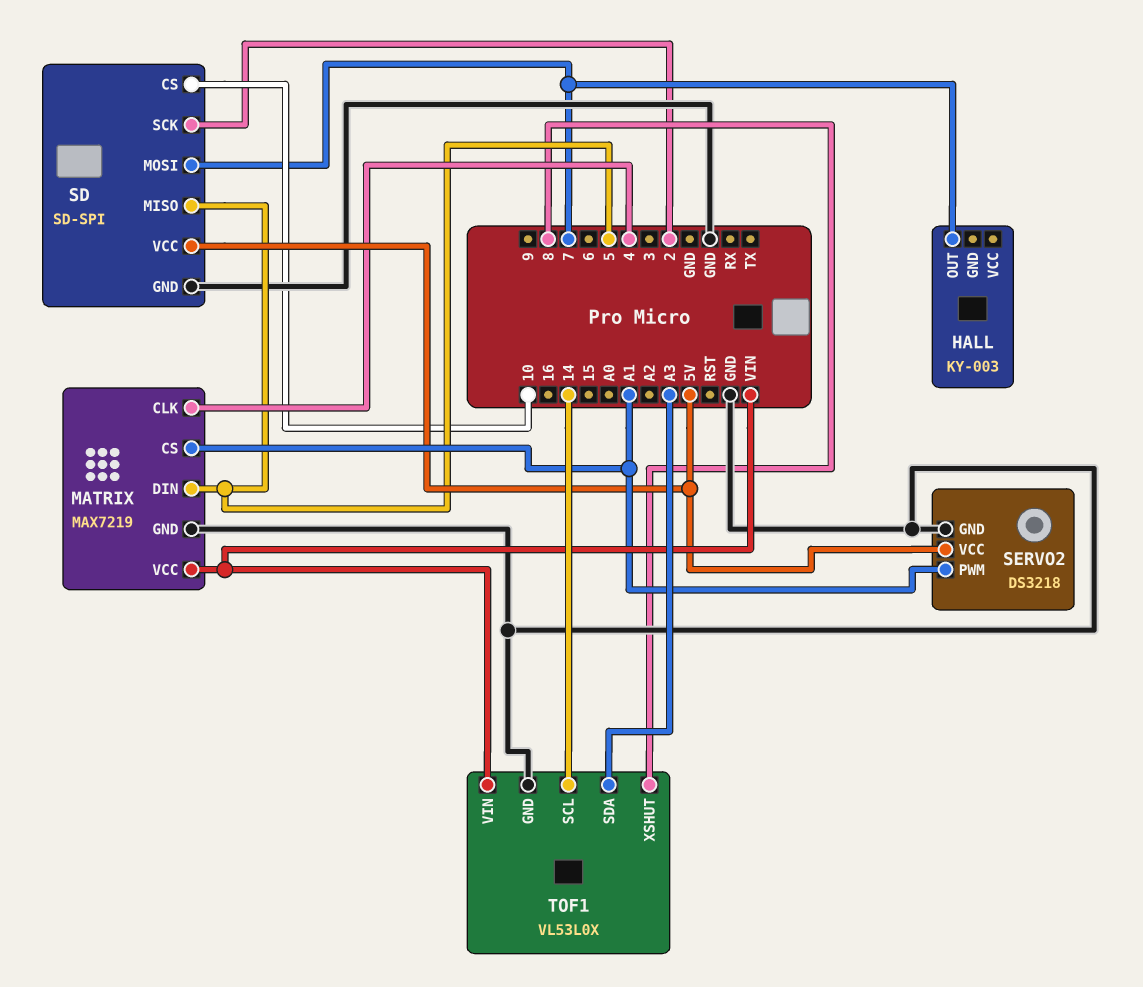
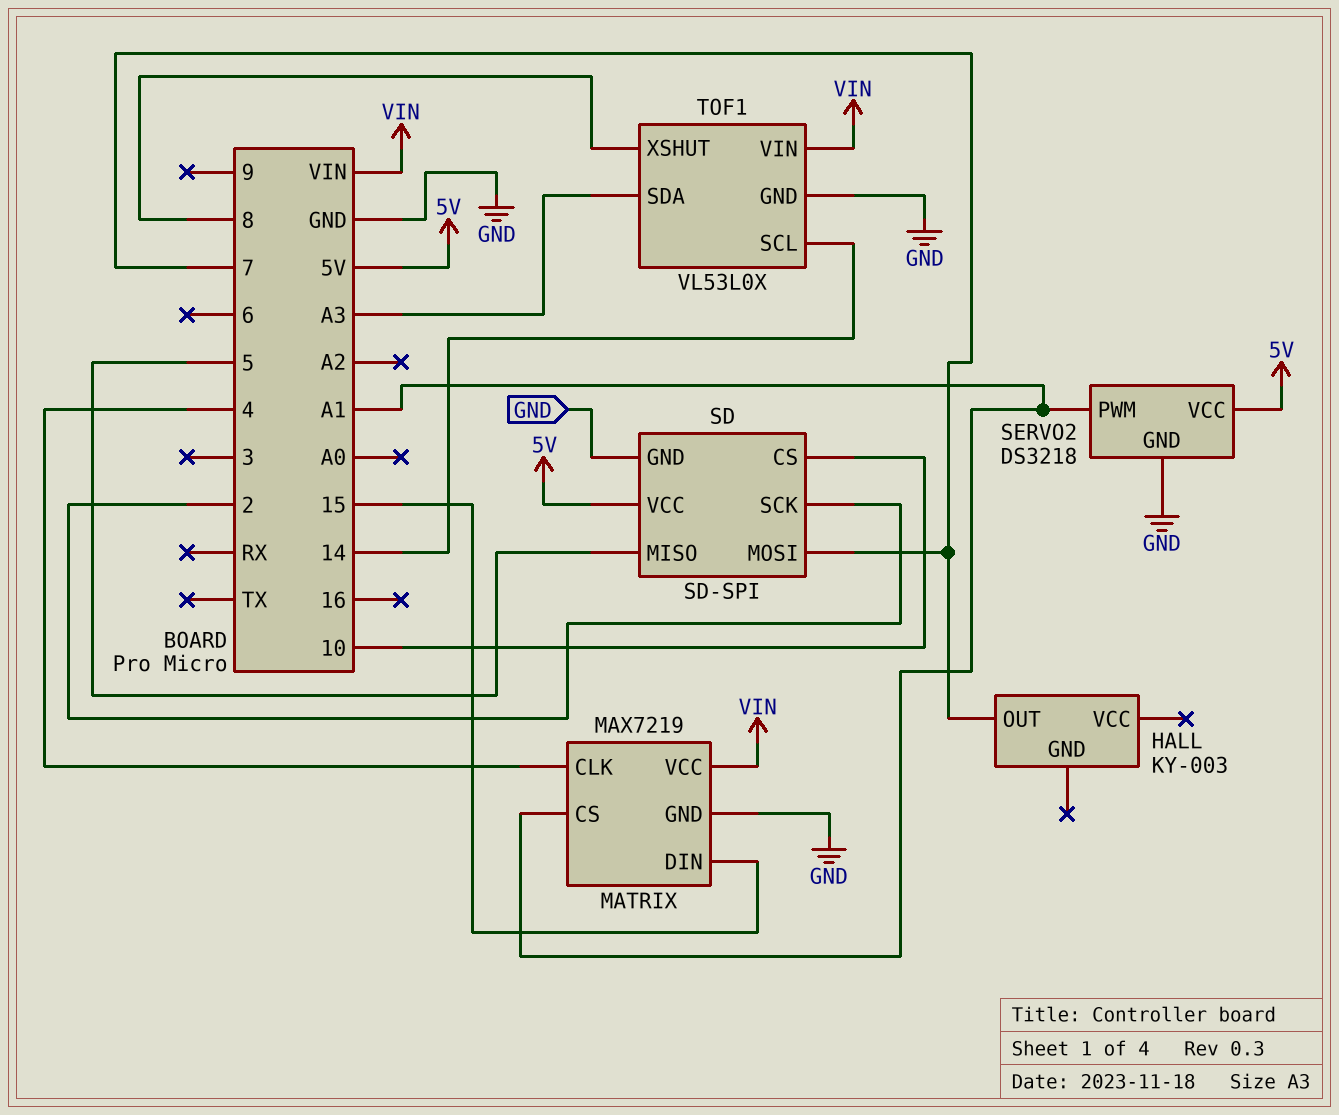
MATRIX pin DIN: 5 -> 15

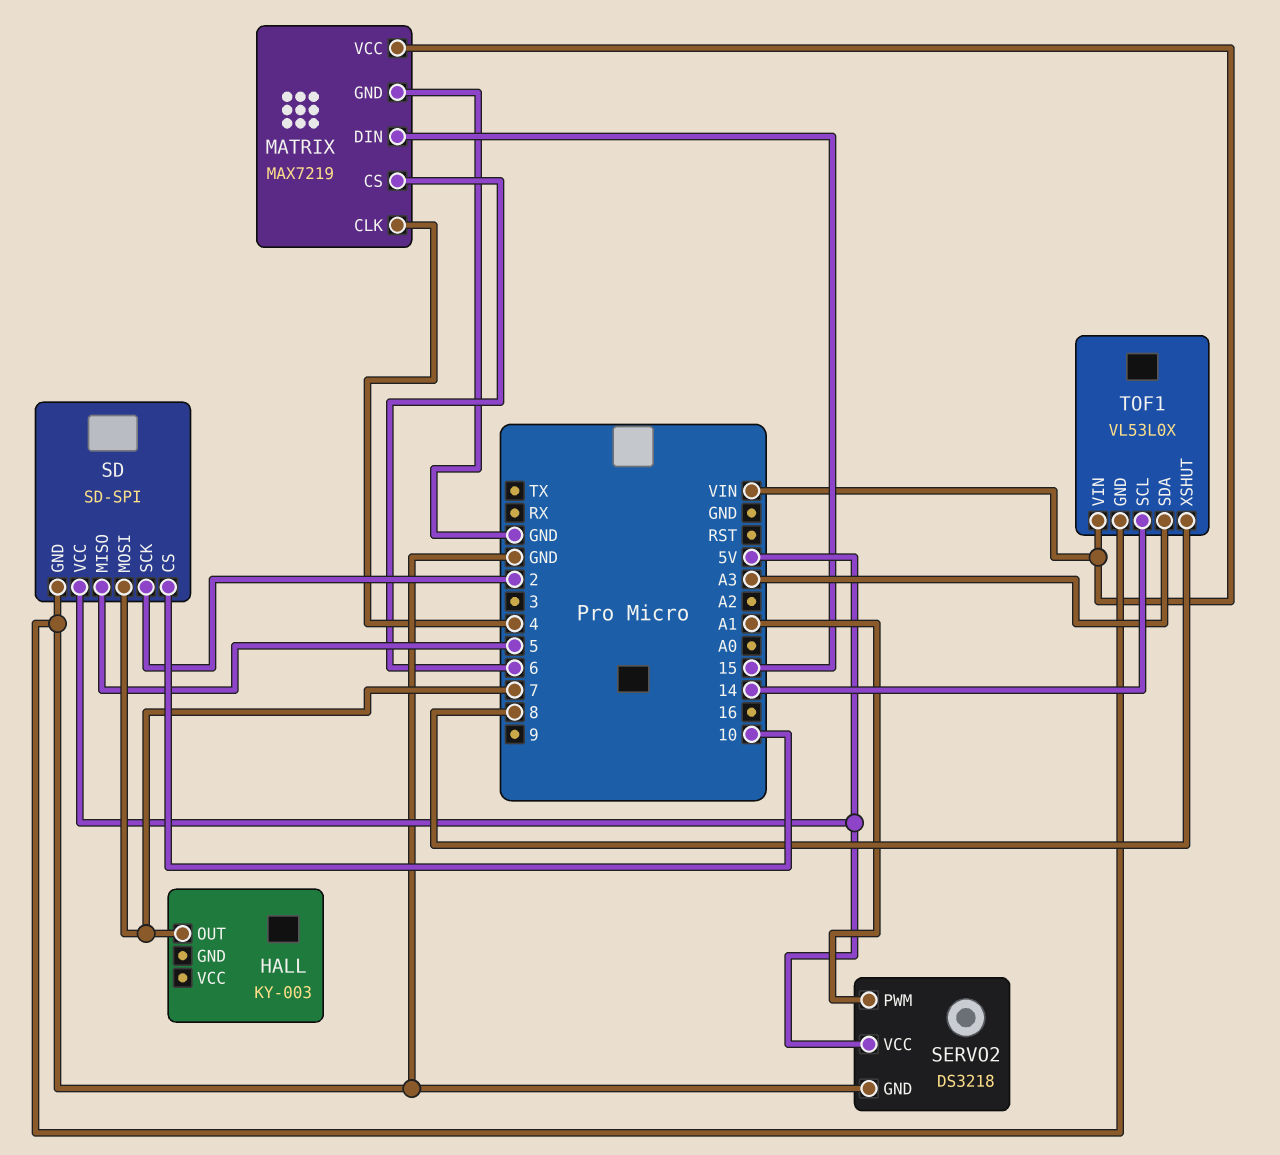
MATRIX pin CS: A1 -> 6

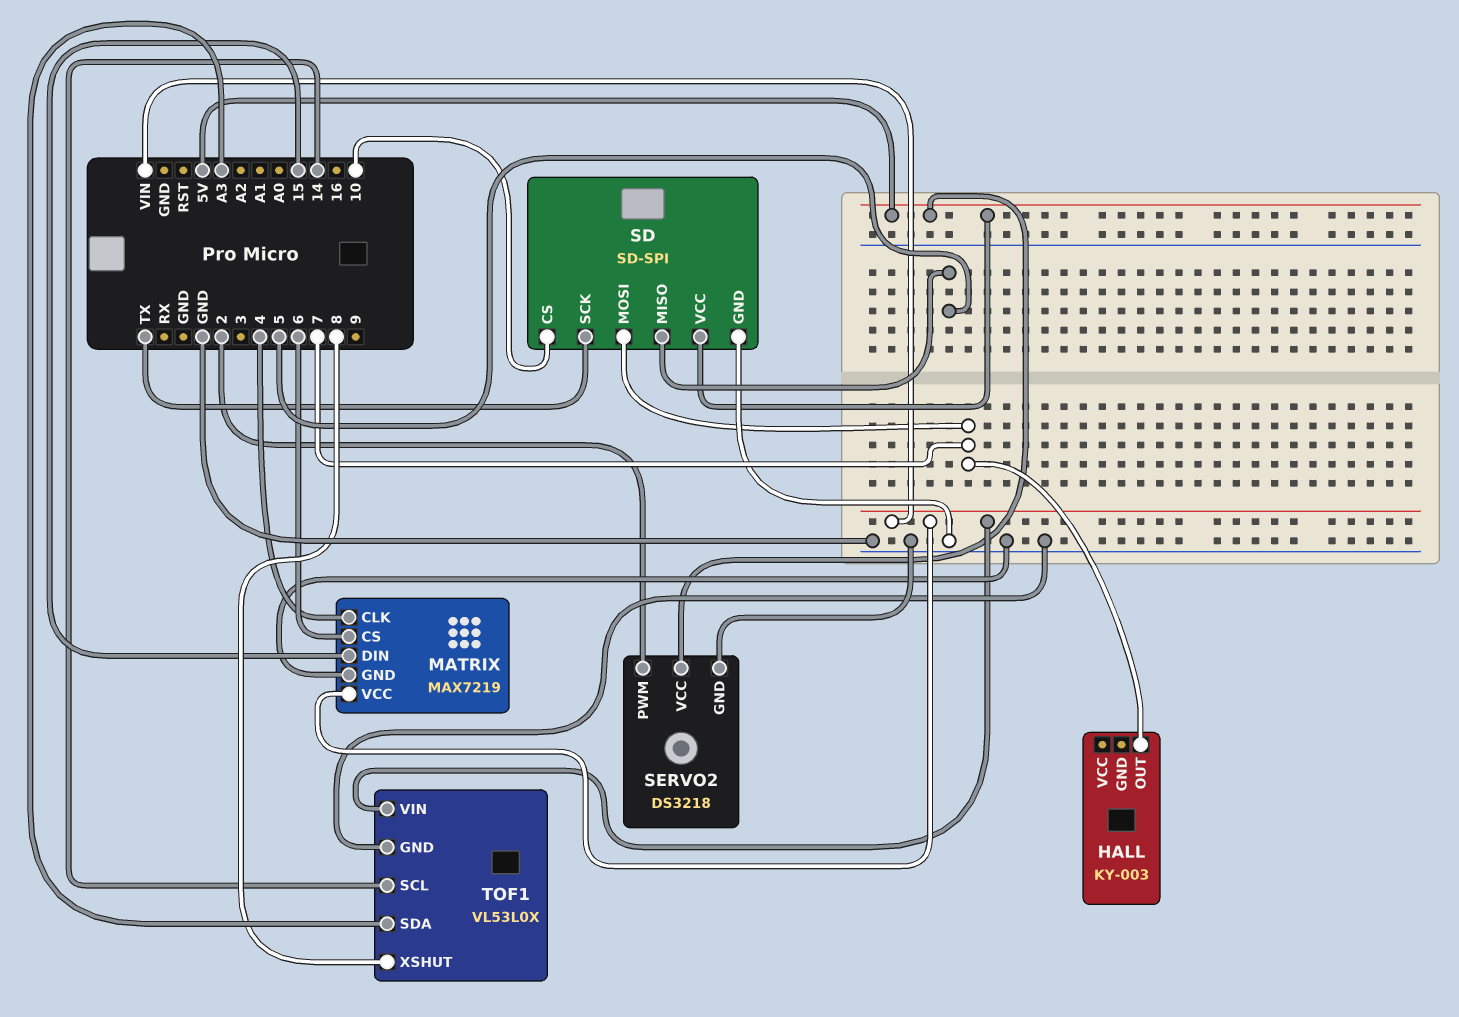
SD pin SCK: 2 -> TX
SERVO2 pin PWM: A1 -> 2

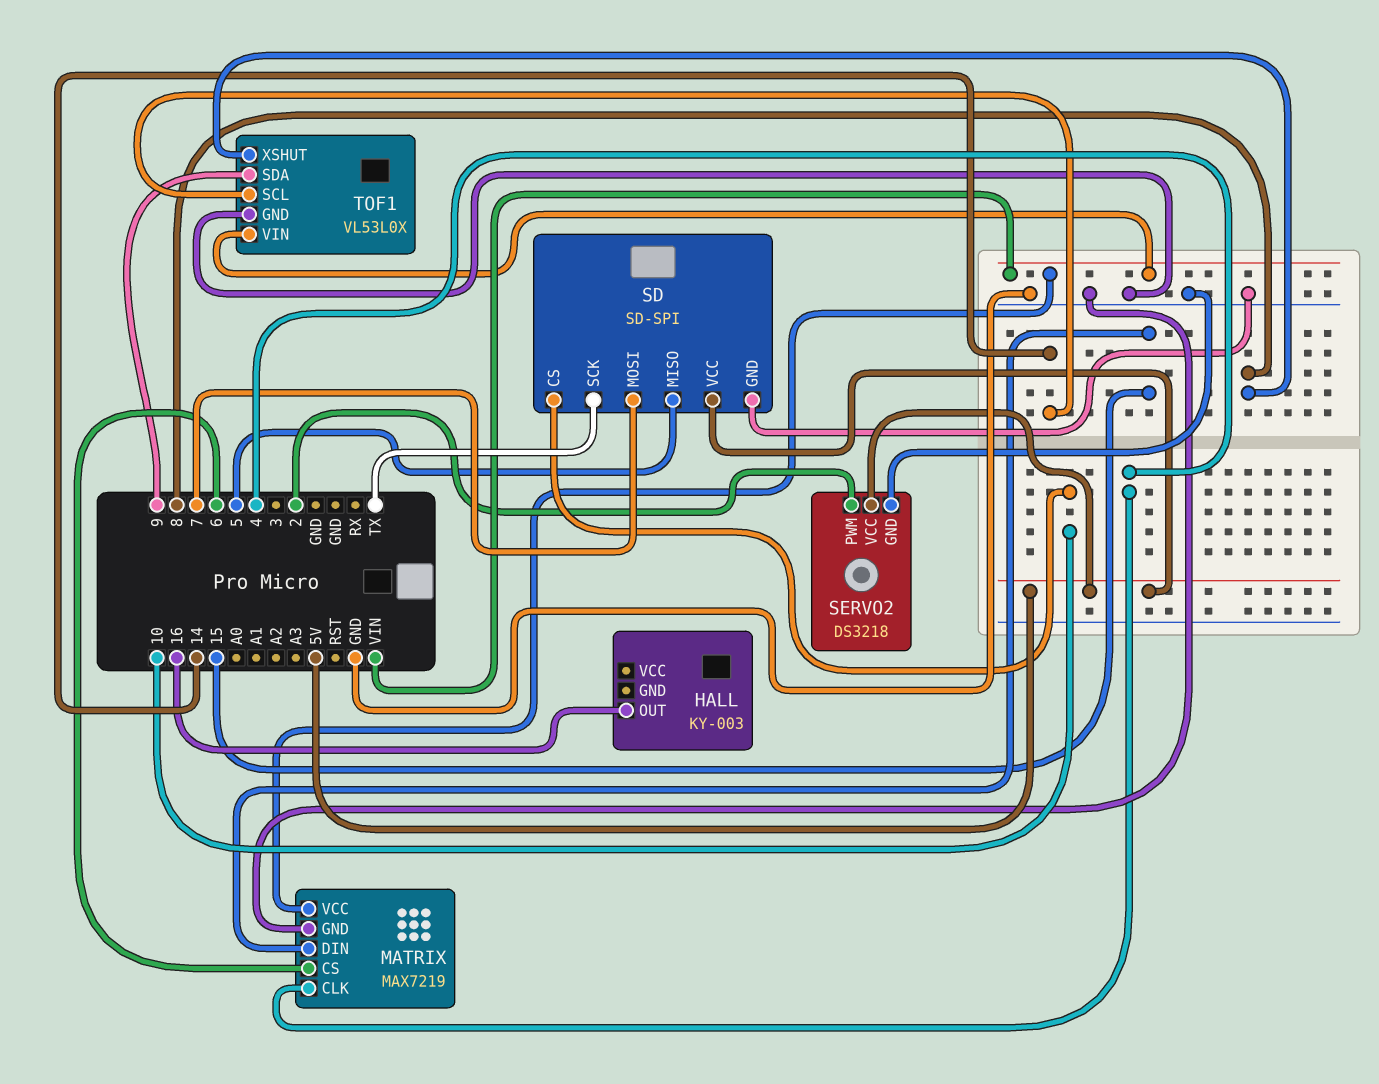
HALL pin OUT: 7 -> 16
TOF1 pin SDA: A3 -> 9

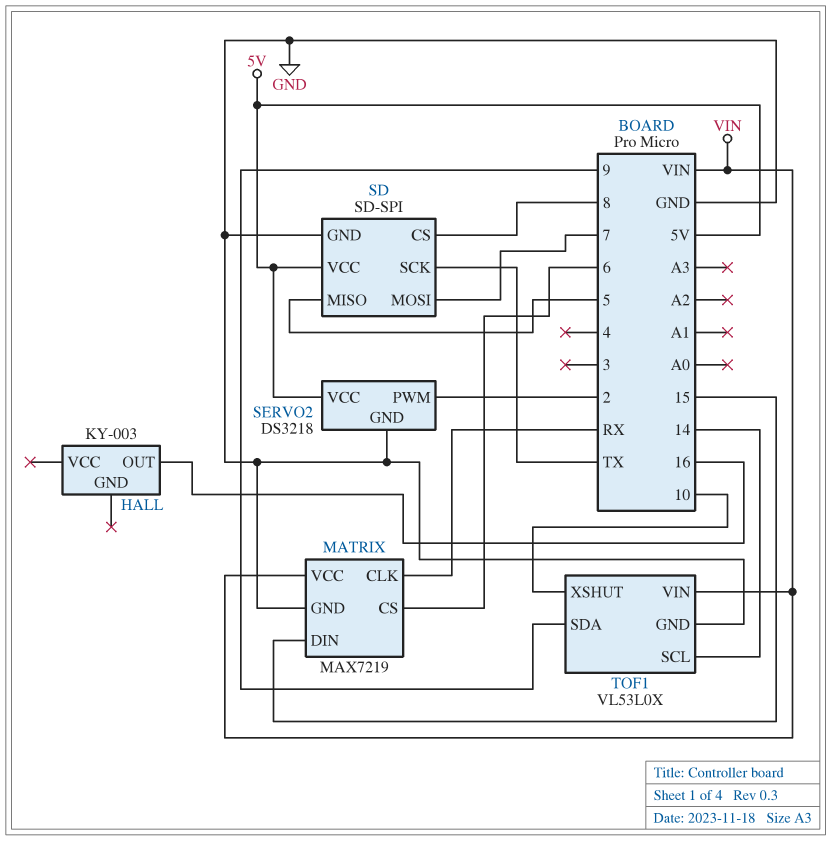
MATRIX pin CLK: 4 -> RX
SD pin CS: 10 -> 8
TOF1 pin XSHUT: 8 -> 10

